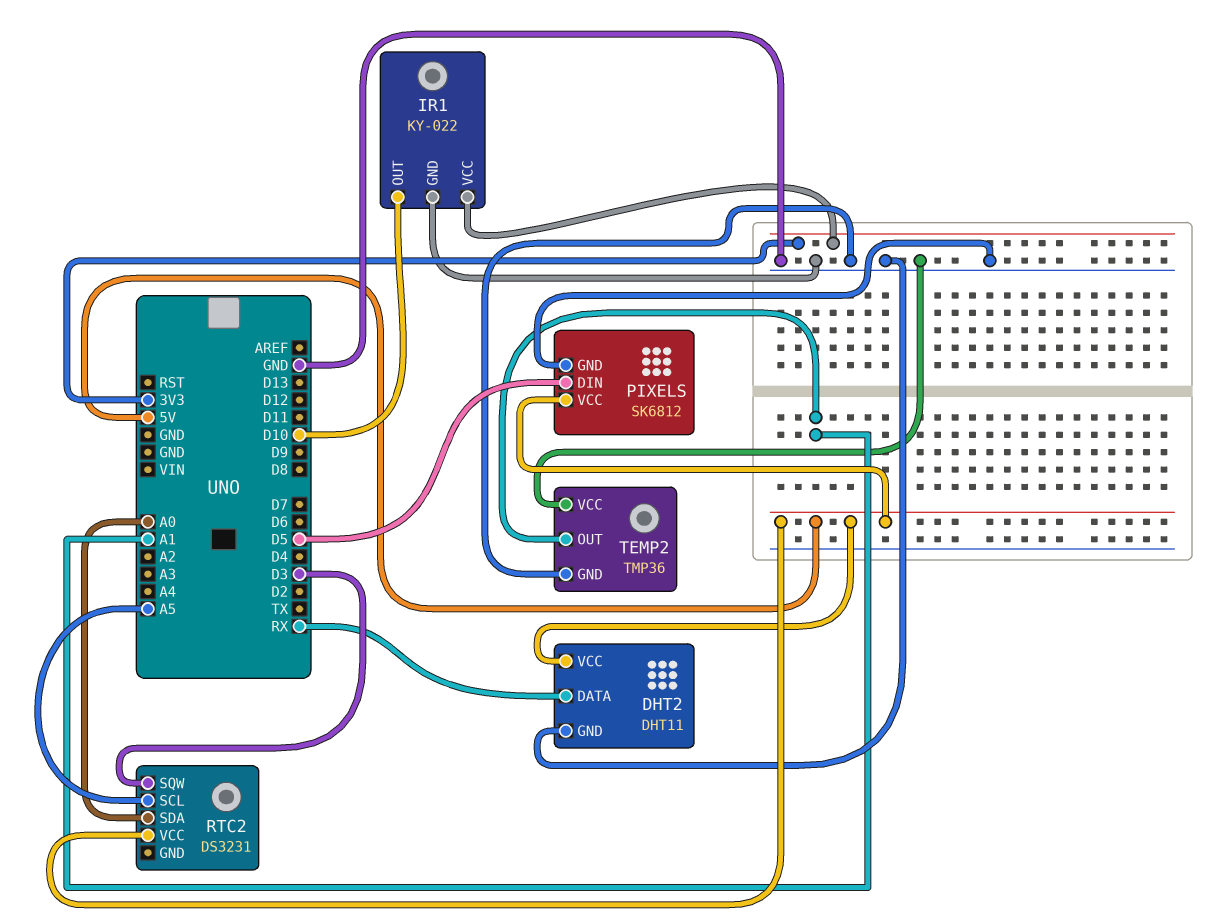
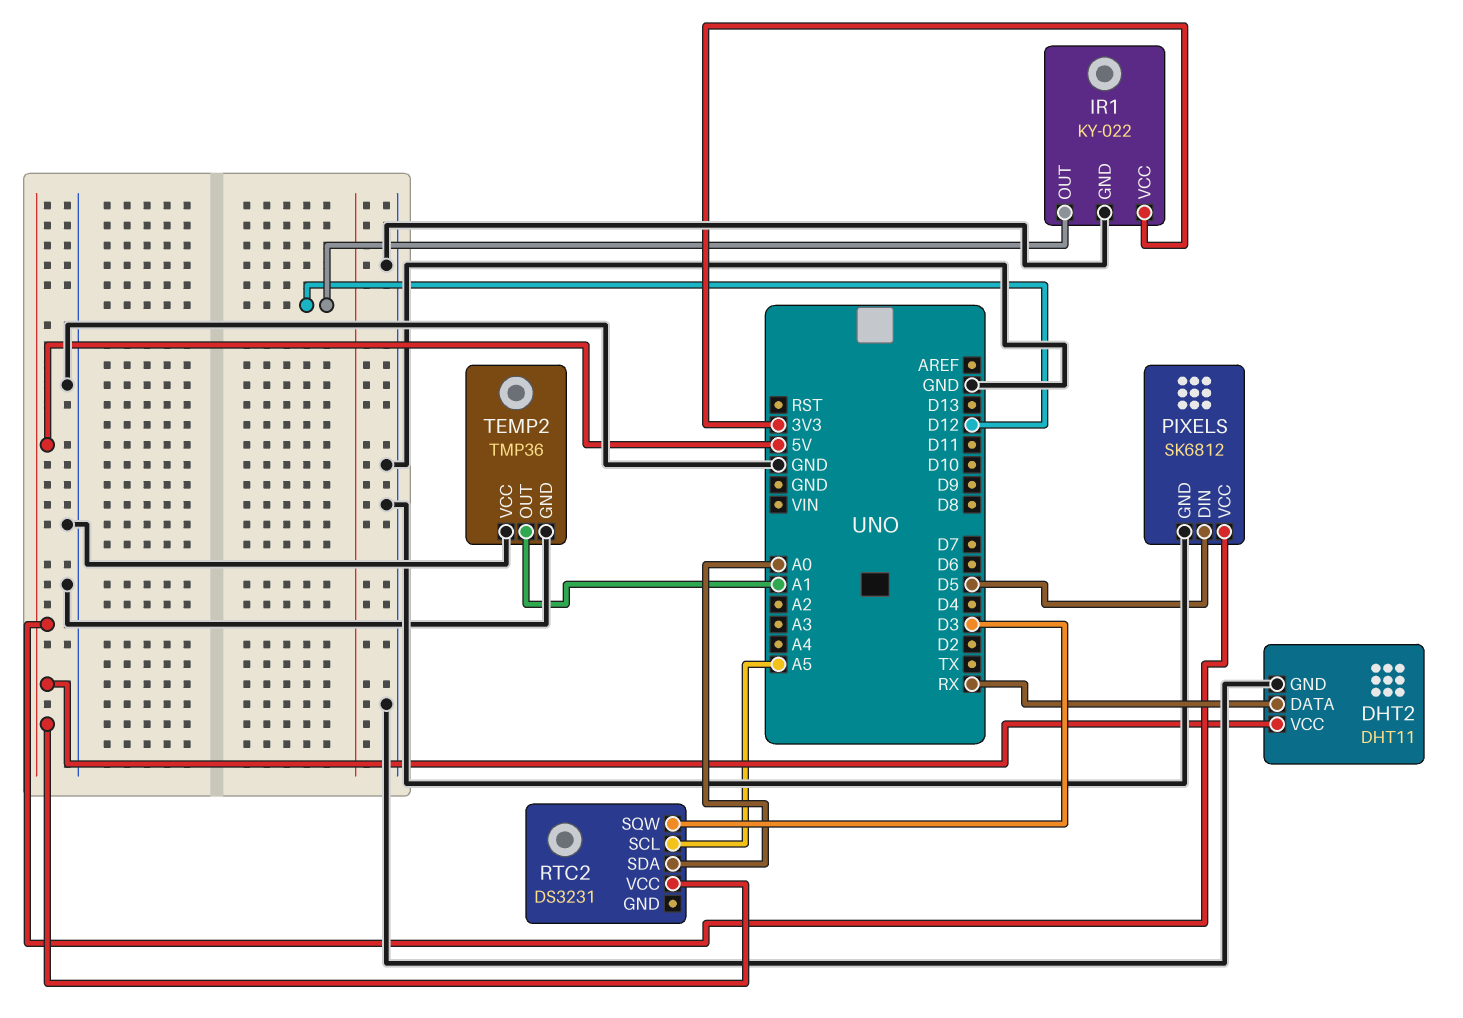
IR1 pin OUT: D10 -> D12

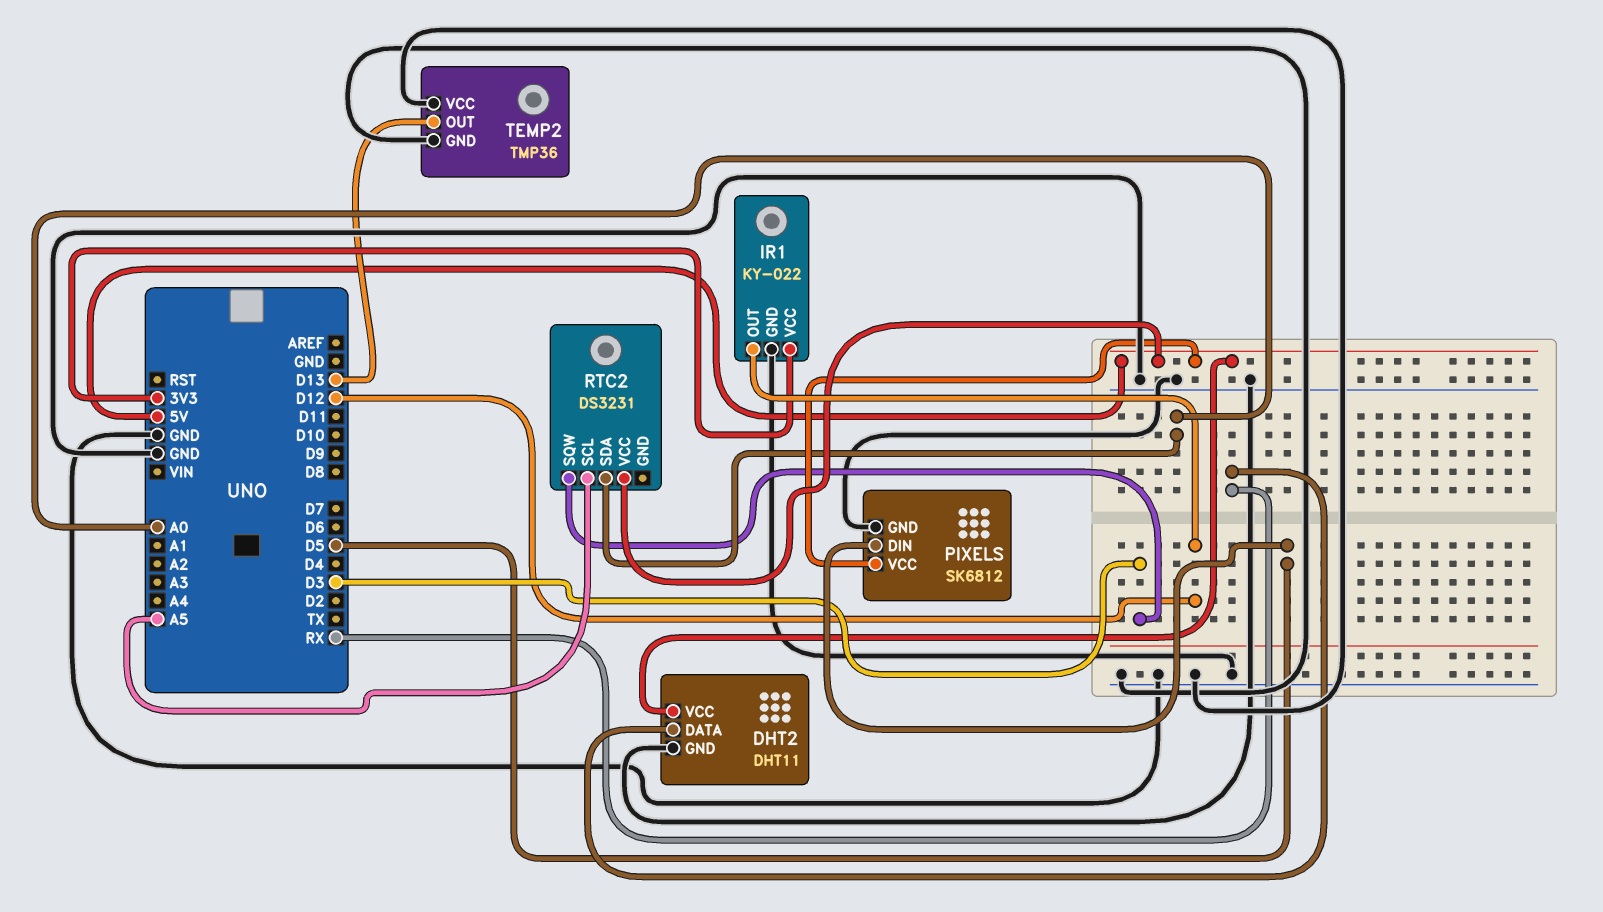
TEMP2 pin OUT: A1 -> D13

